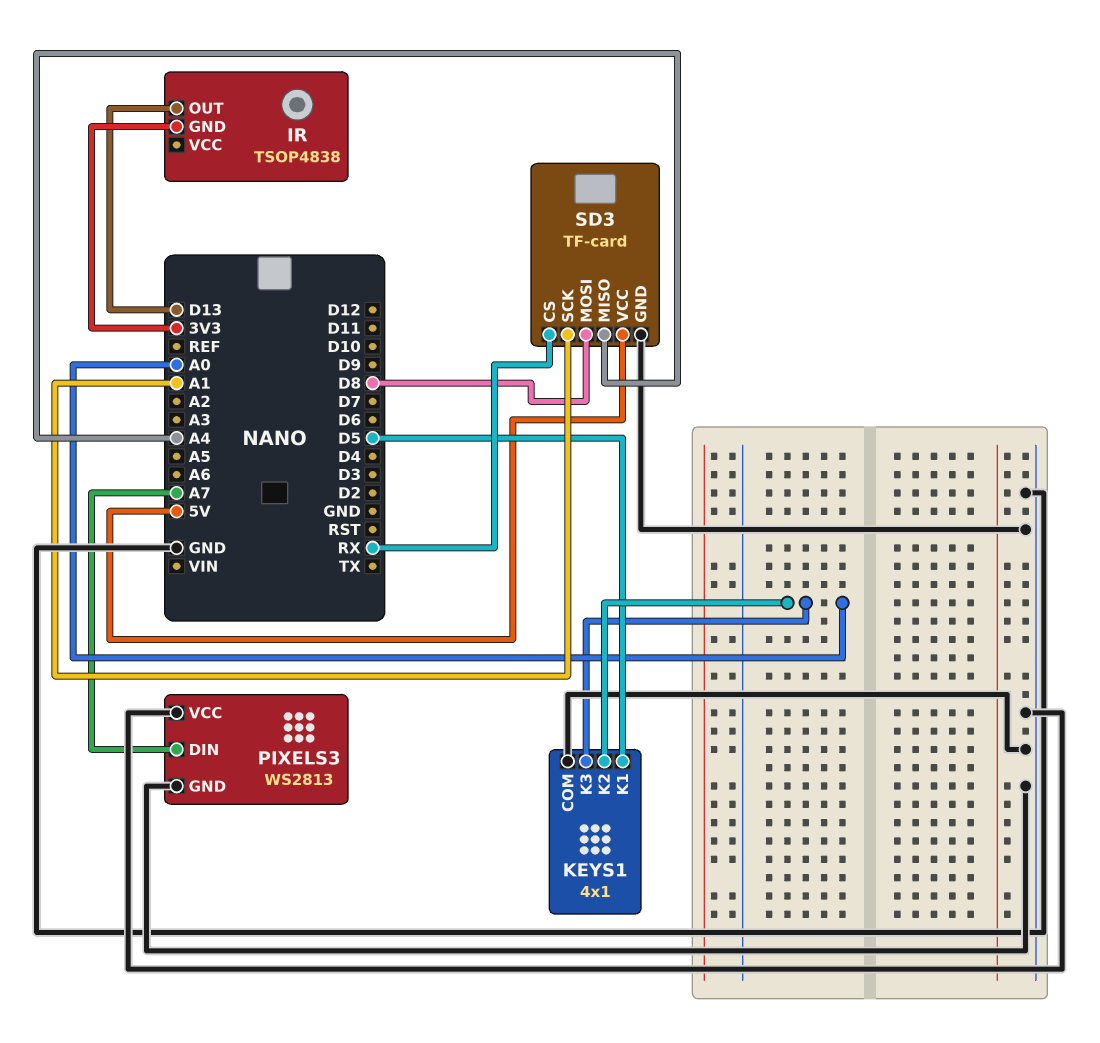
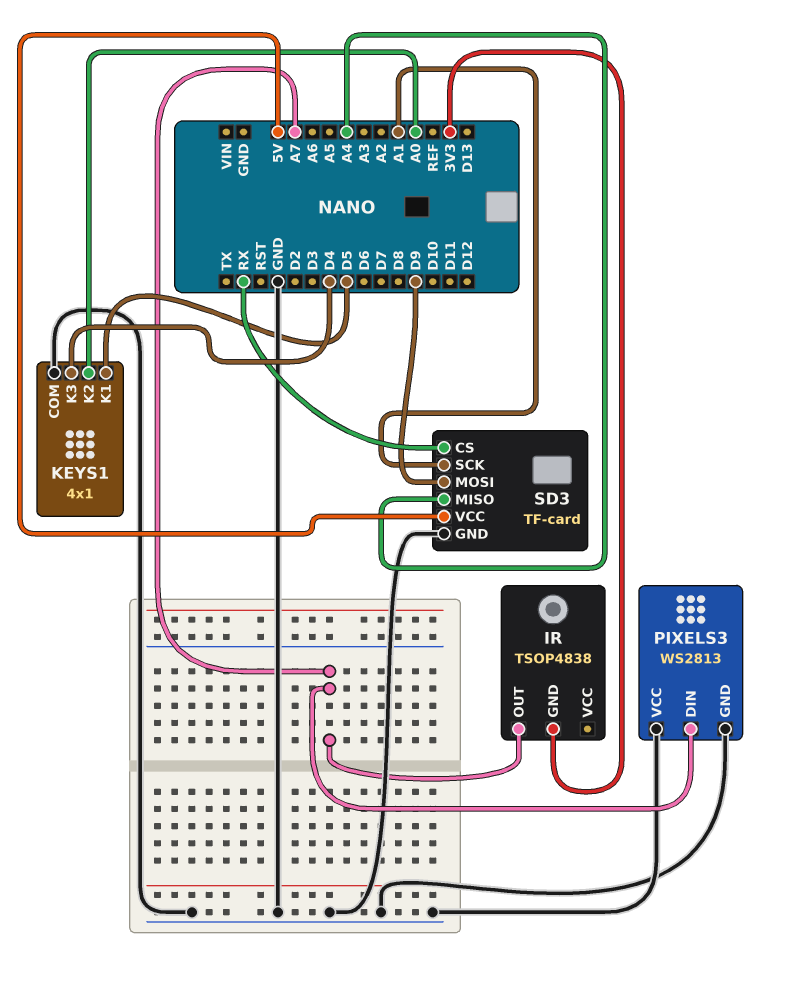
IR pin OUT: D13 -> A7
KEYS1 pin K3: A0 -> D4
SD3 pin MOSI: D8 -> D9

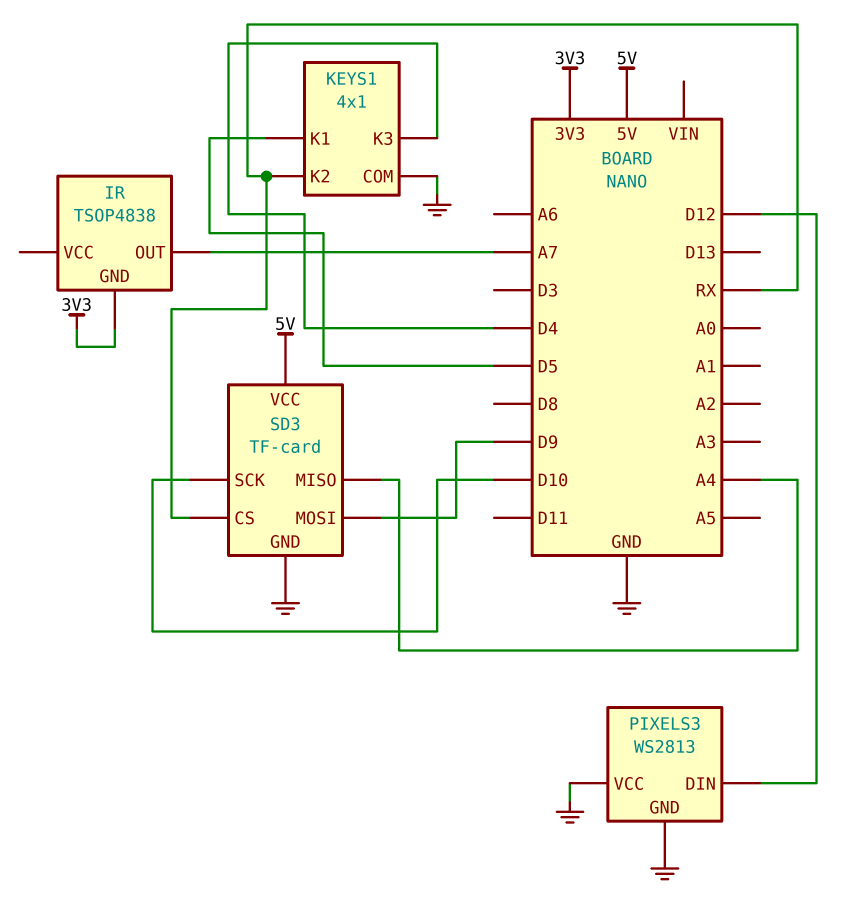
KEYS1 pin K2: A0 -> RX
PIXELS3 pin DIN: A7 -> D12
SD3 pin SCK: A1 -> D10

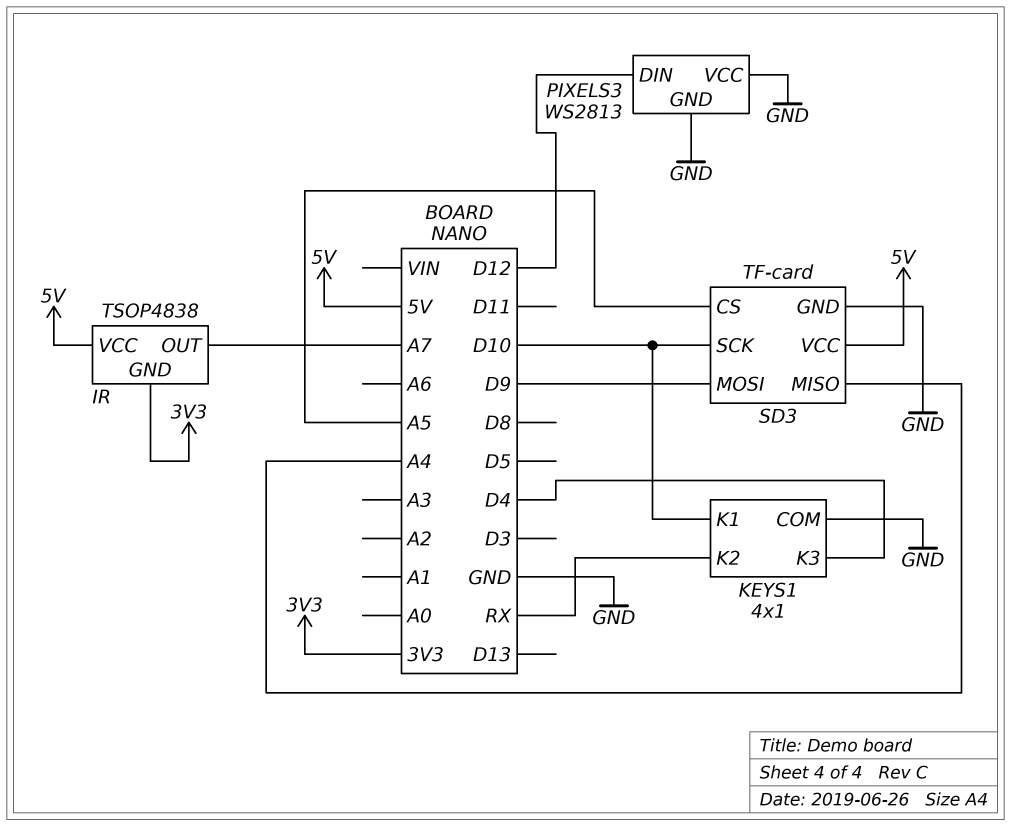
IR pin VCC: none -> 5V
KEYS1 pin K1: D5 -> D10
SD3 pin CS: RX -> A5

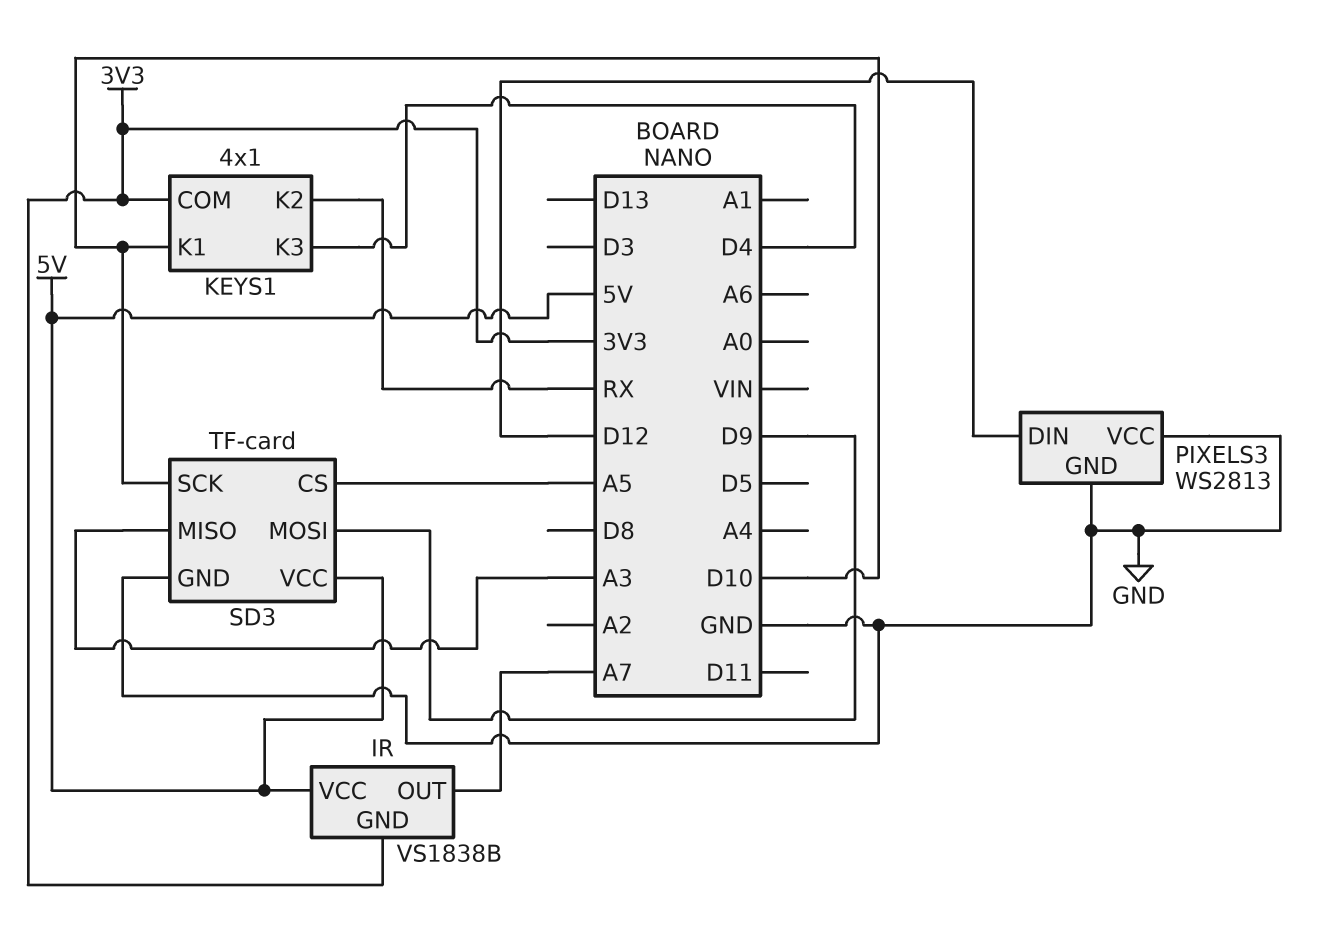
IR: TSOP4838 -> VS1838B
KEYS1 pin COM: GND -> 3V3
SD3 pin MISO: A4 -> A3

